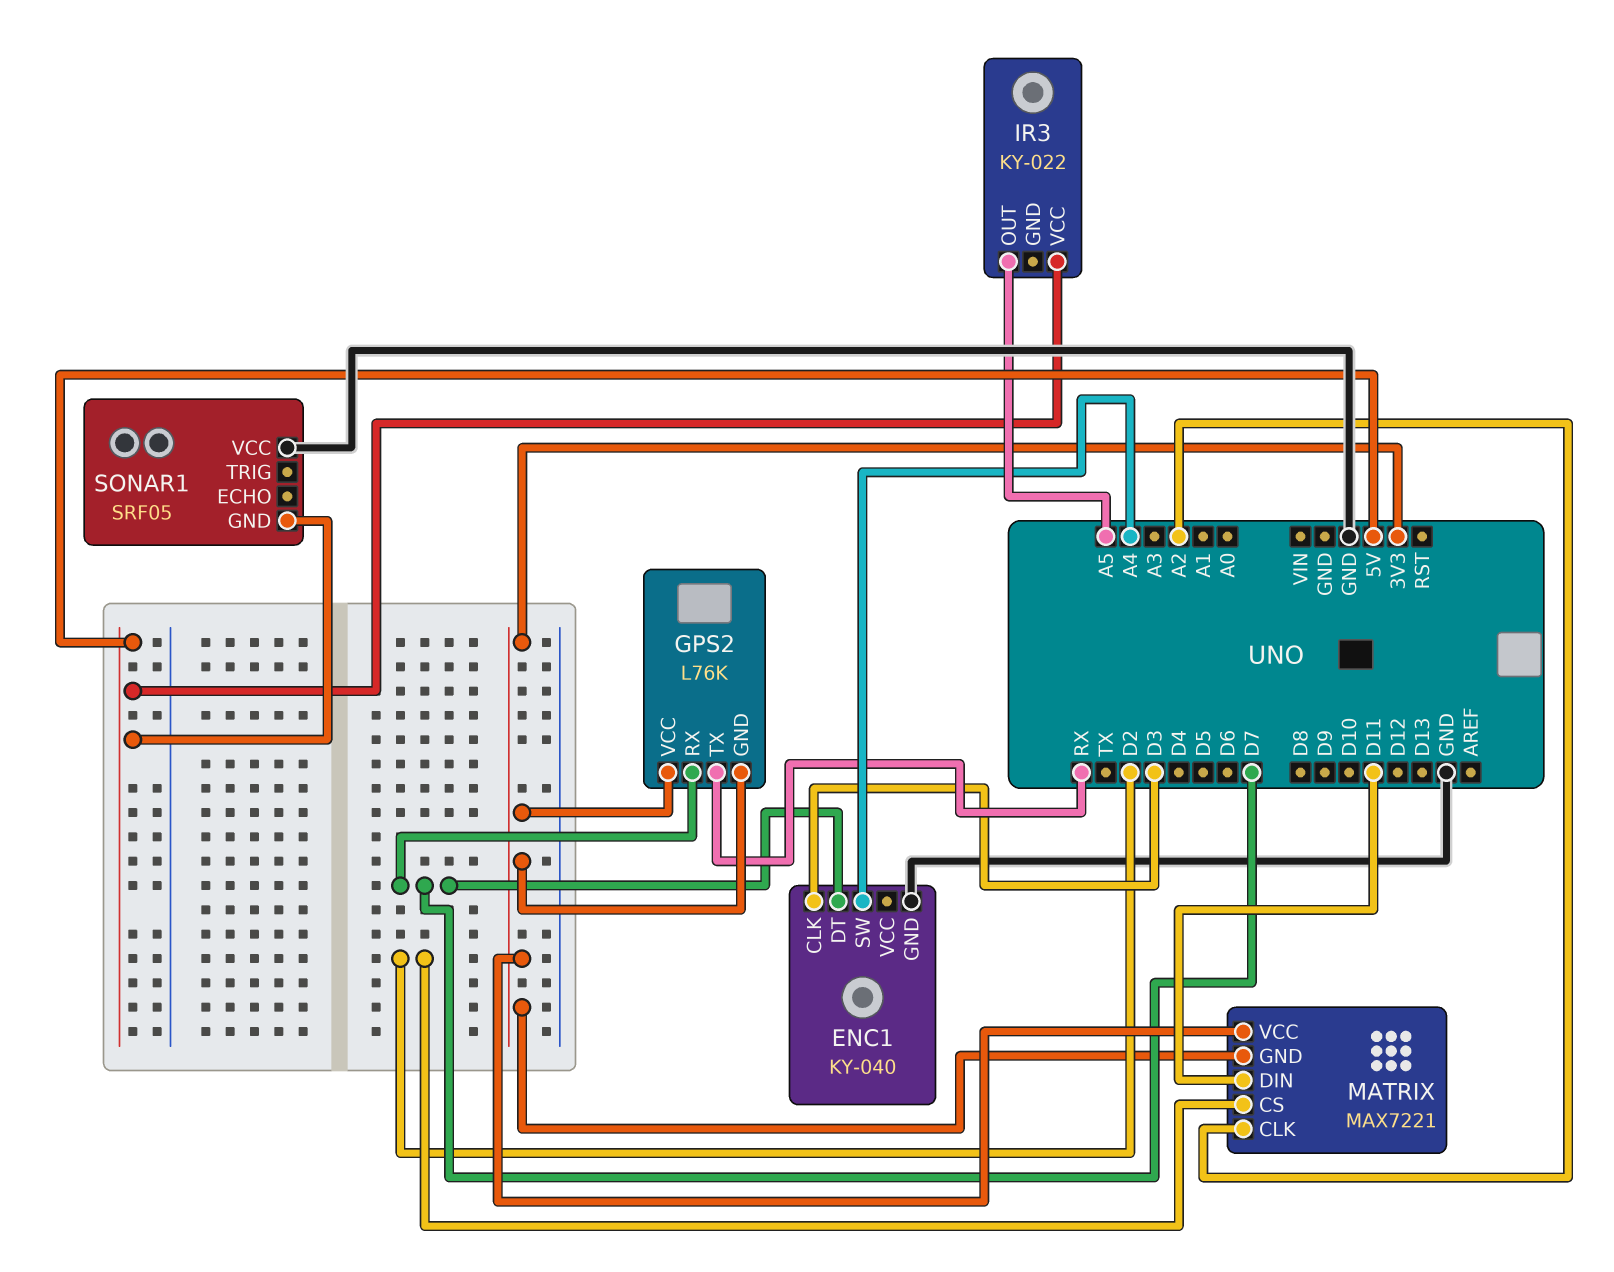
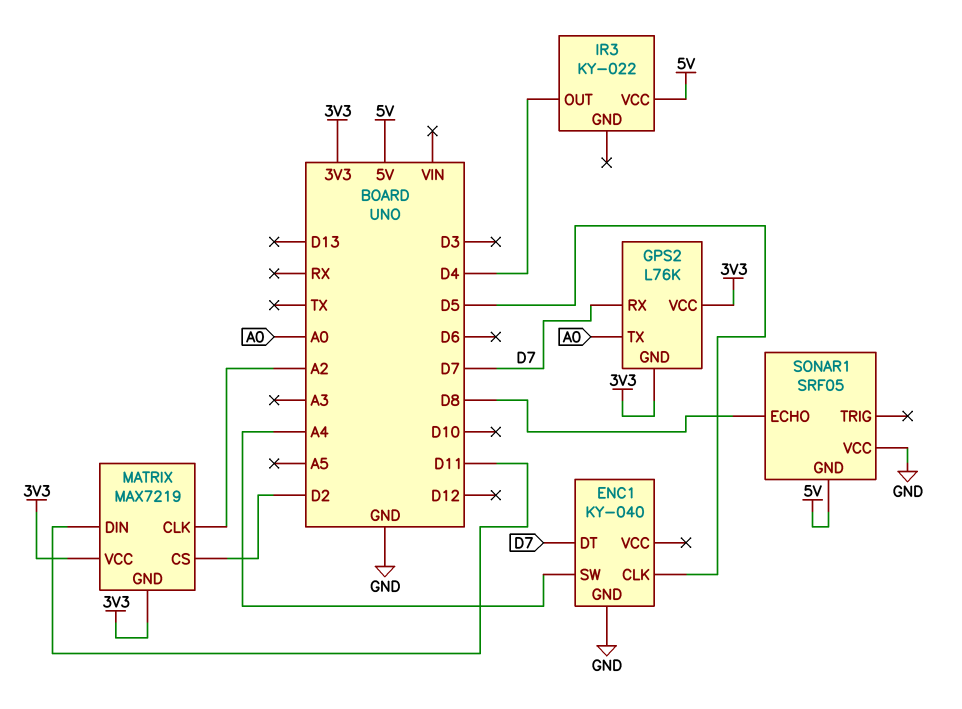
ENC1 pin CLK: D3 -> D5
GPS2 pin TX: RX -> A0
IR3 pin OUT: A5 -> D4
MATRIX: MAX7221 -> MAX7219
SONAR1 pin ECHO: none -> D8

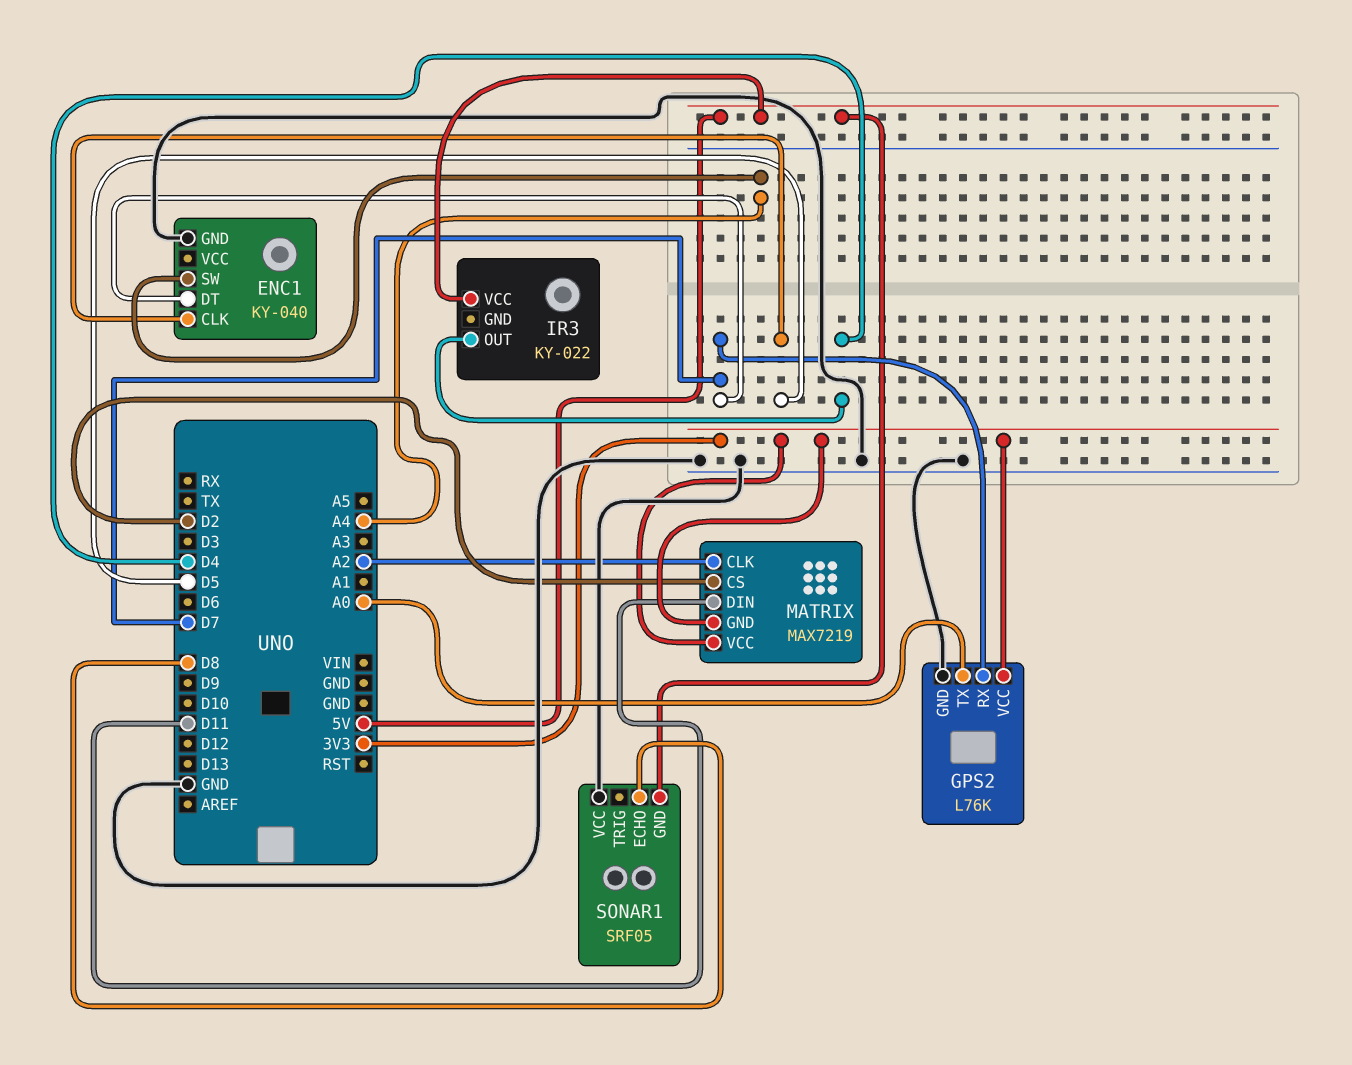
GPS2 pin GND: 3V3 -> GND

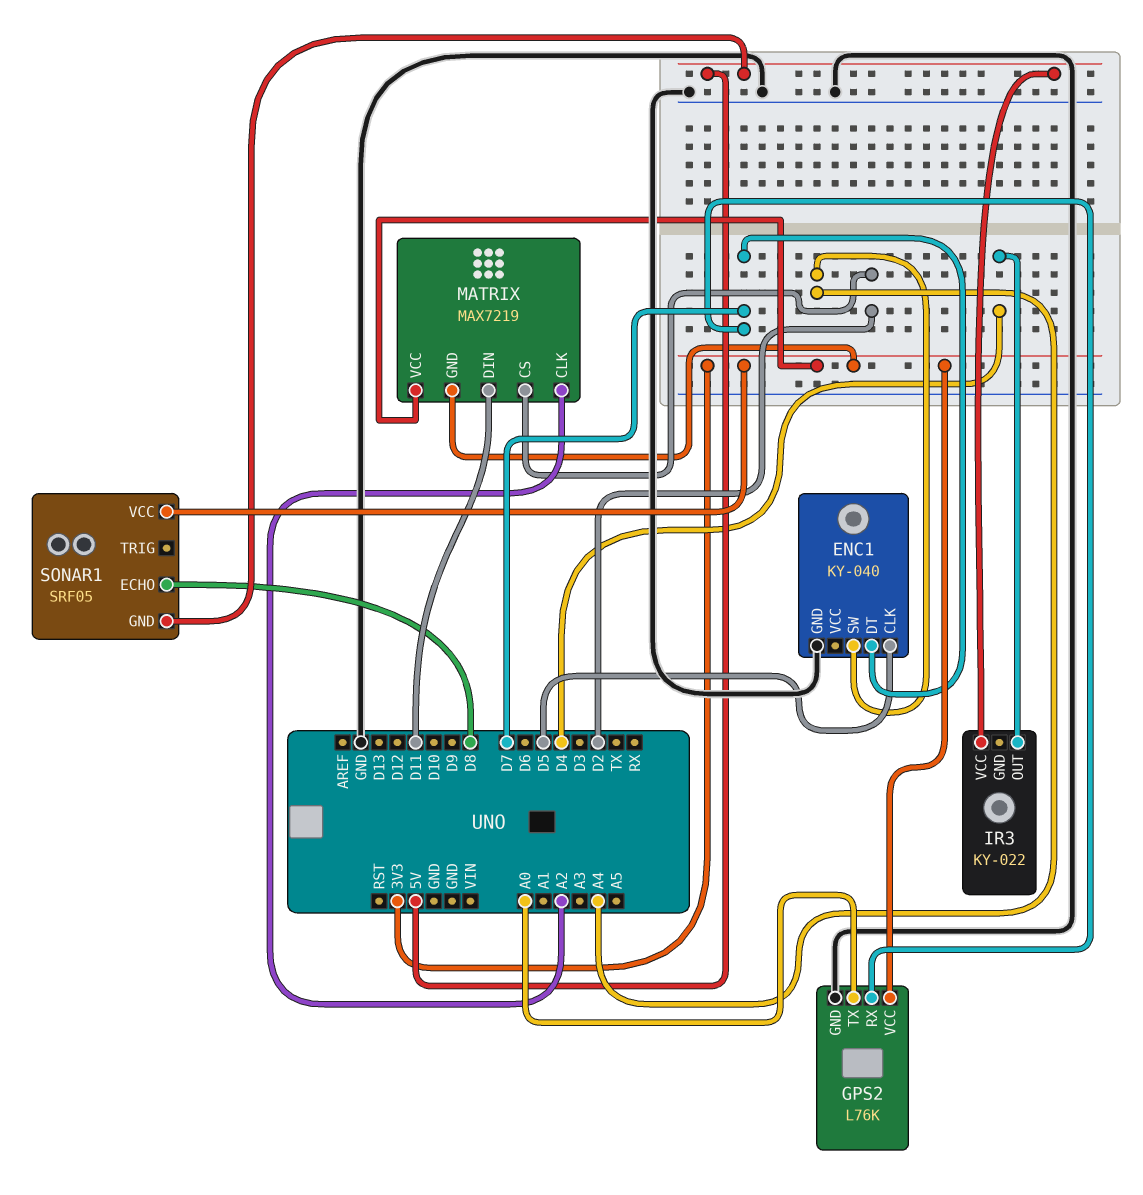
SONAR1 pin VCC: GND -> 3V3

